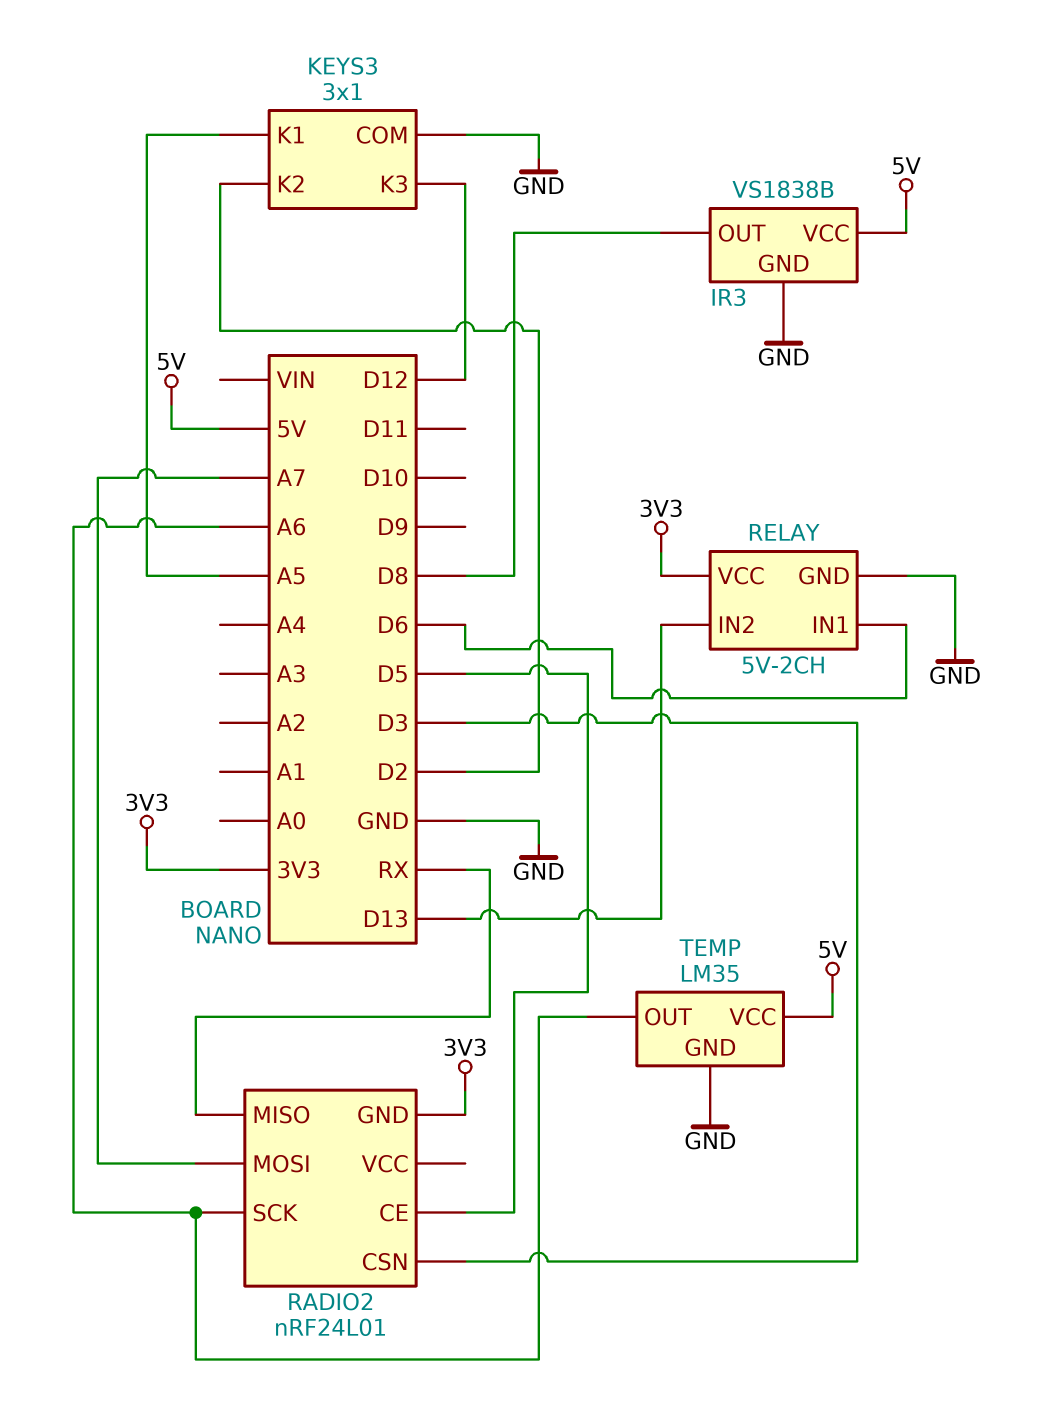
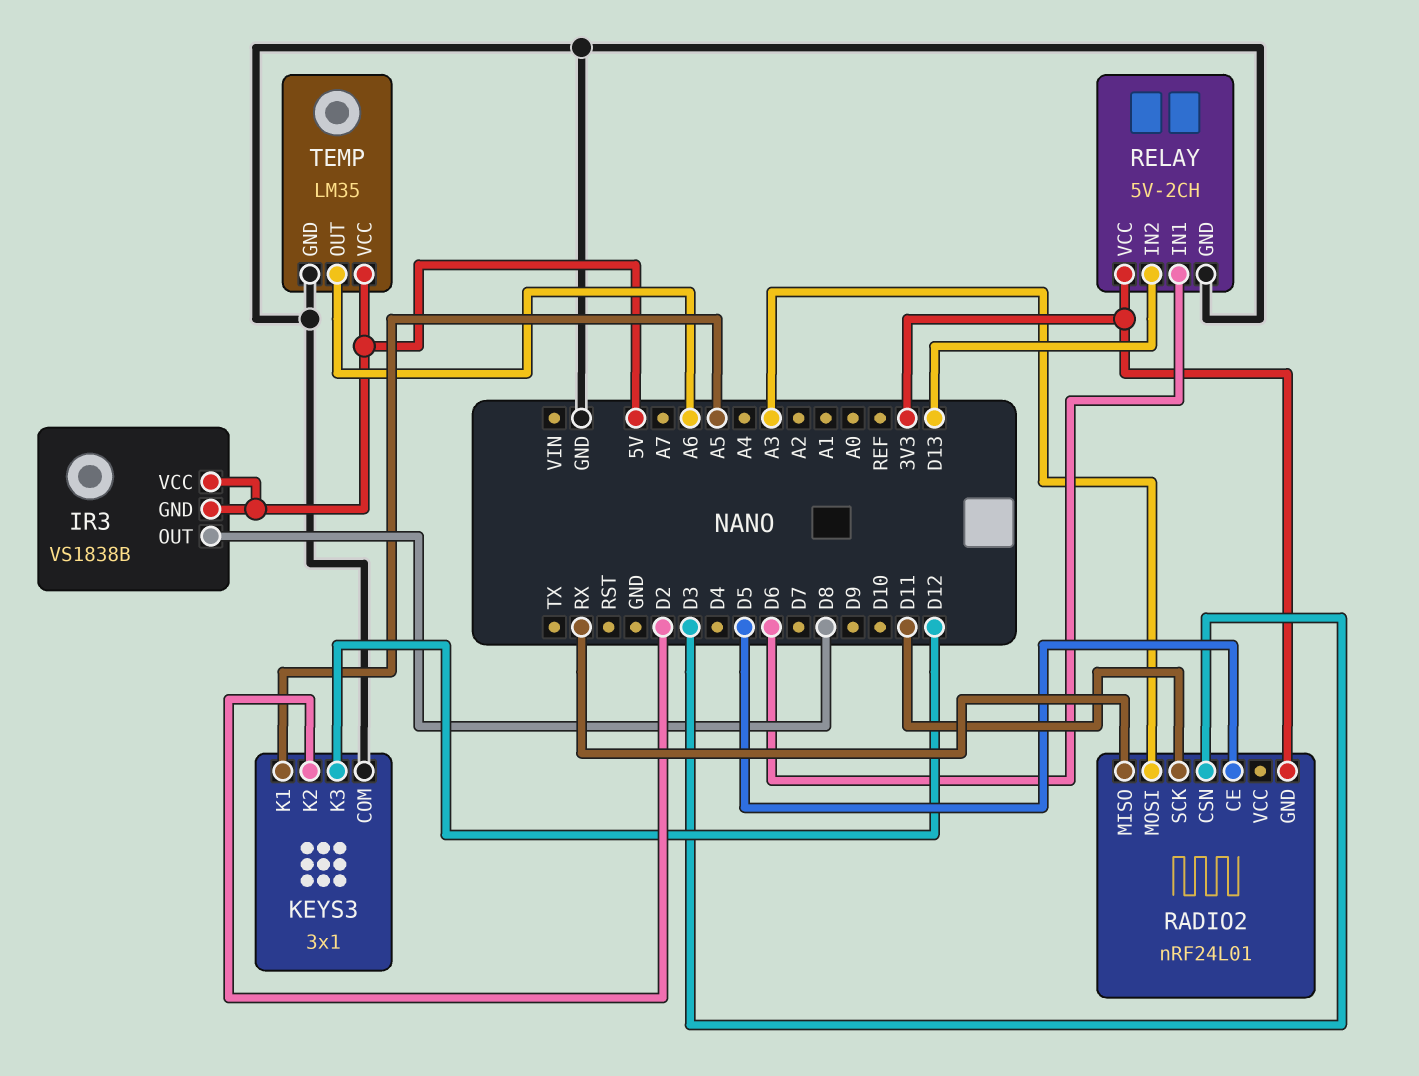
IR3 pin GND: GND -> 5V
RADIO2 pin MOSI: A7 -> A3
RADIO2 pin SCK: A6 -> D11

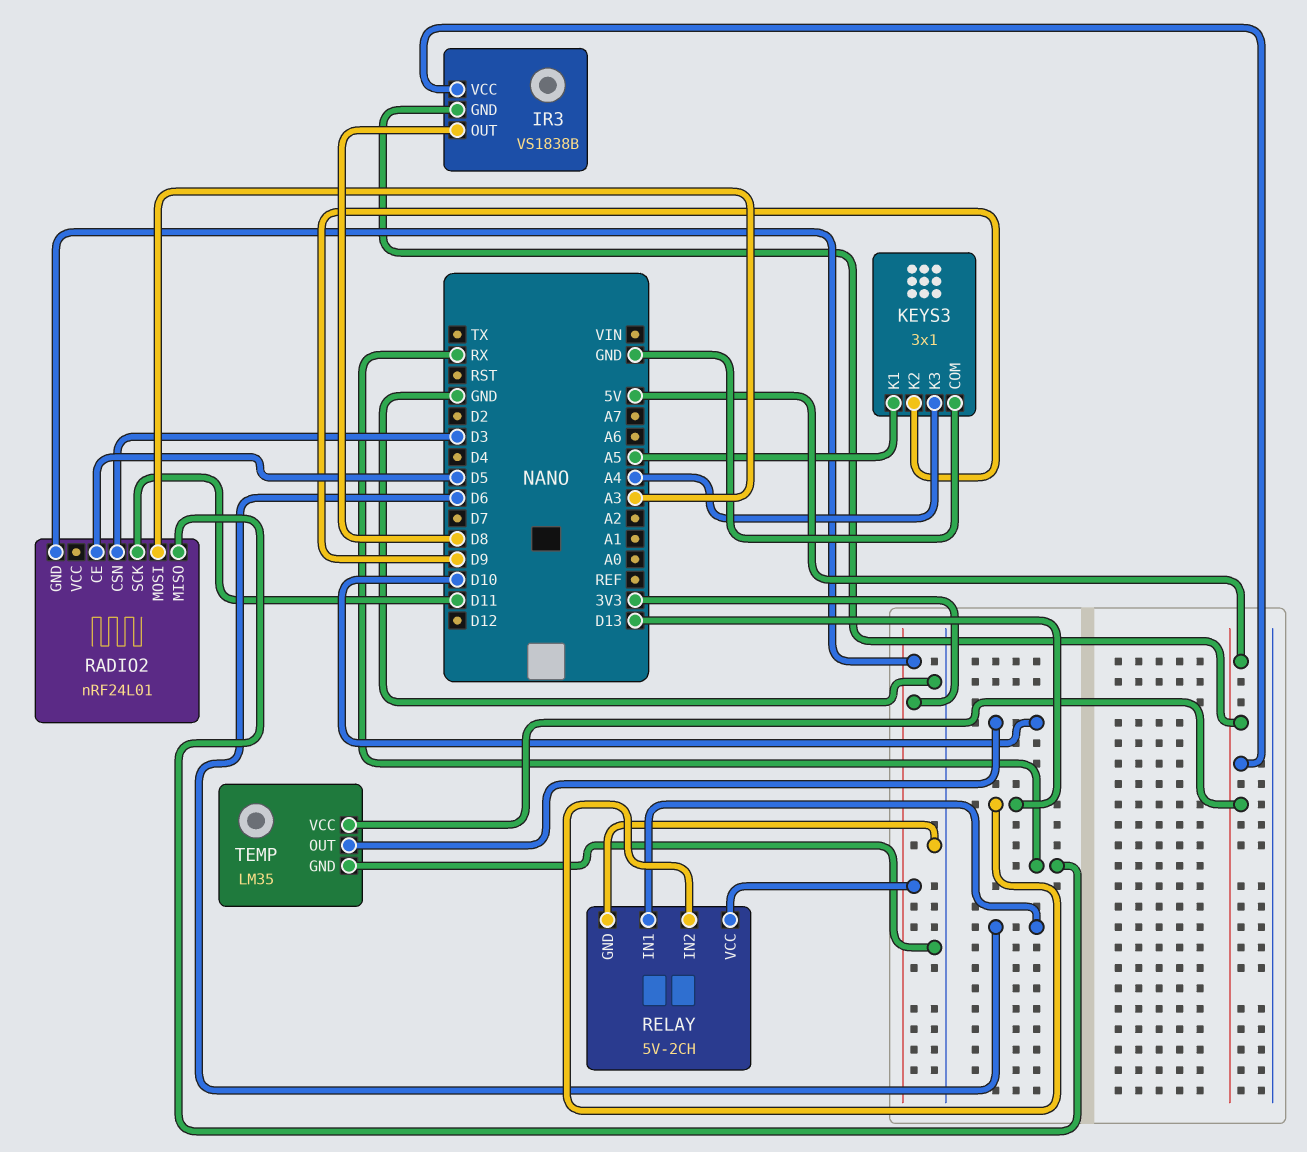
KEYS3 pin K2: D2 -> D9
KEYS3 pin K3: D12 -> A4
TEMP pin OUT: A6 -> D10

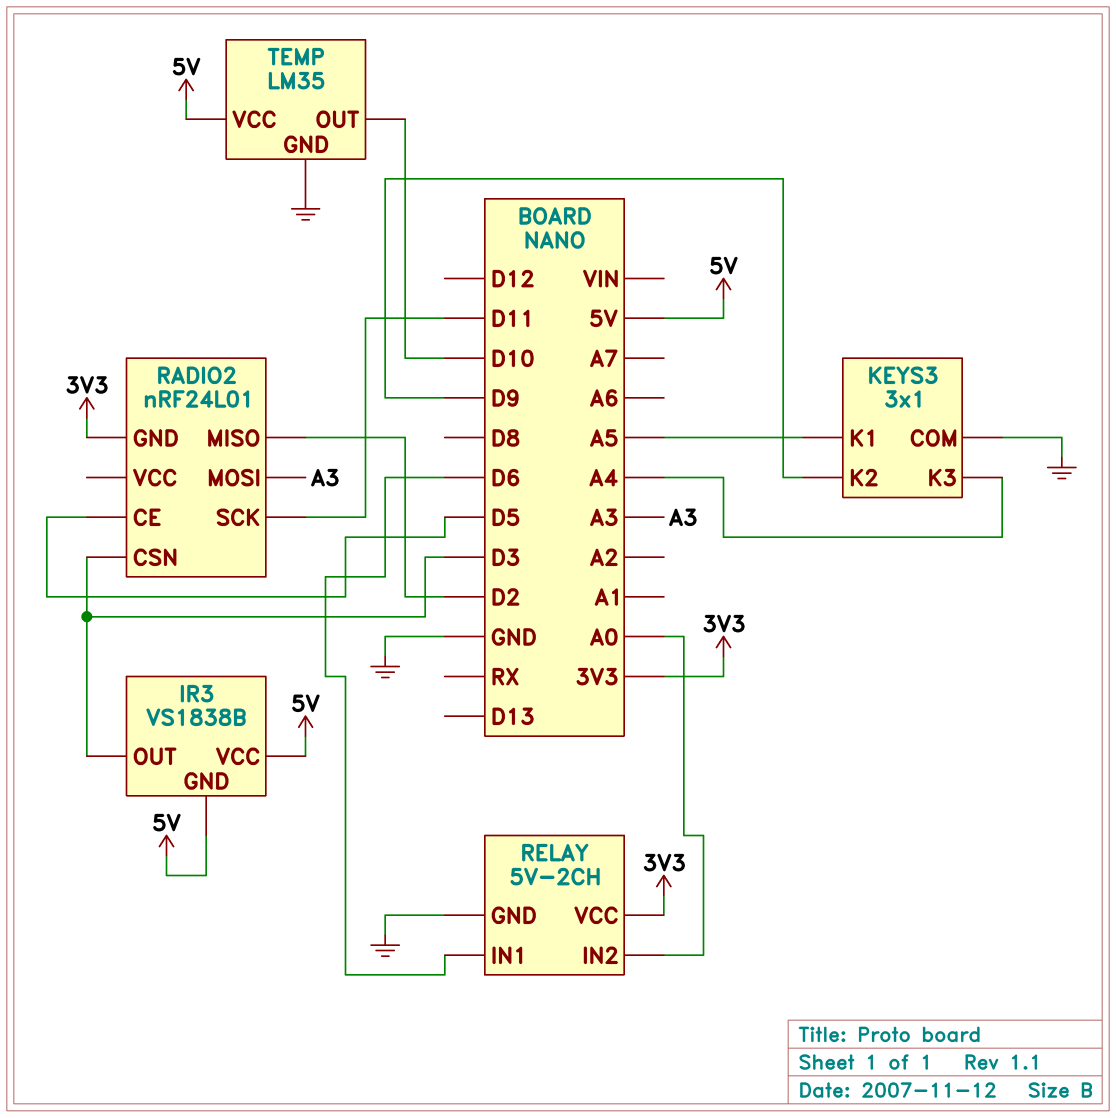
IR3 pin OUT: D8 -> D3
RADIO2 pin MISO: RX -> D2
RELAY pin IN2: D13 -> A0

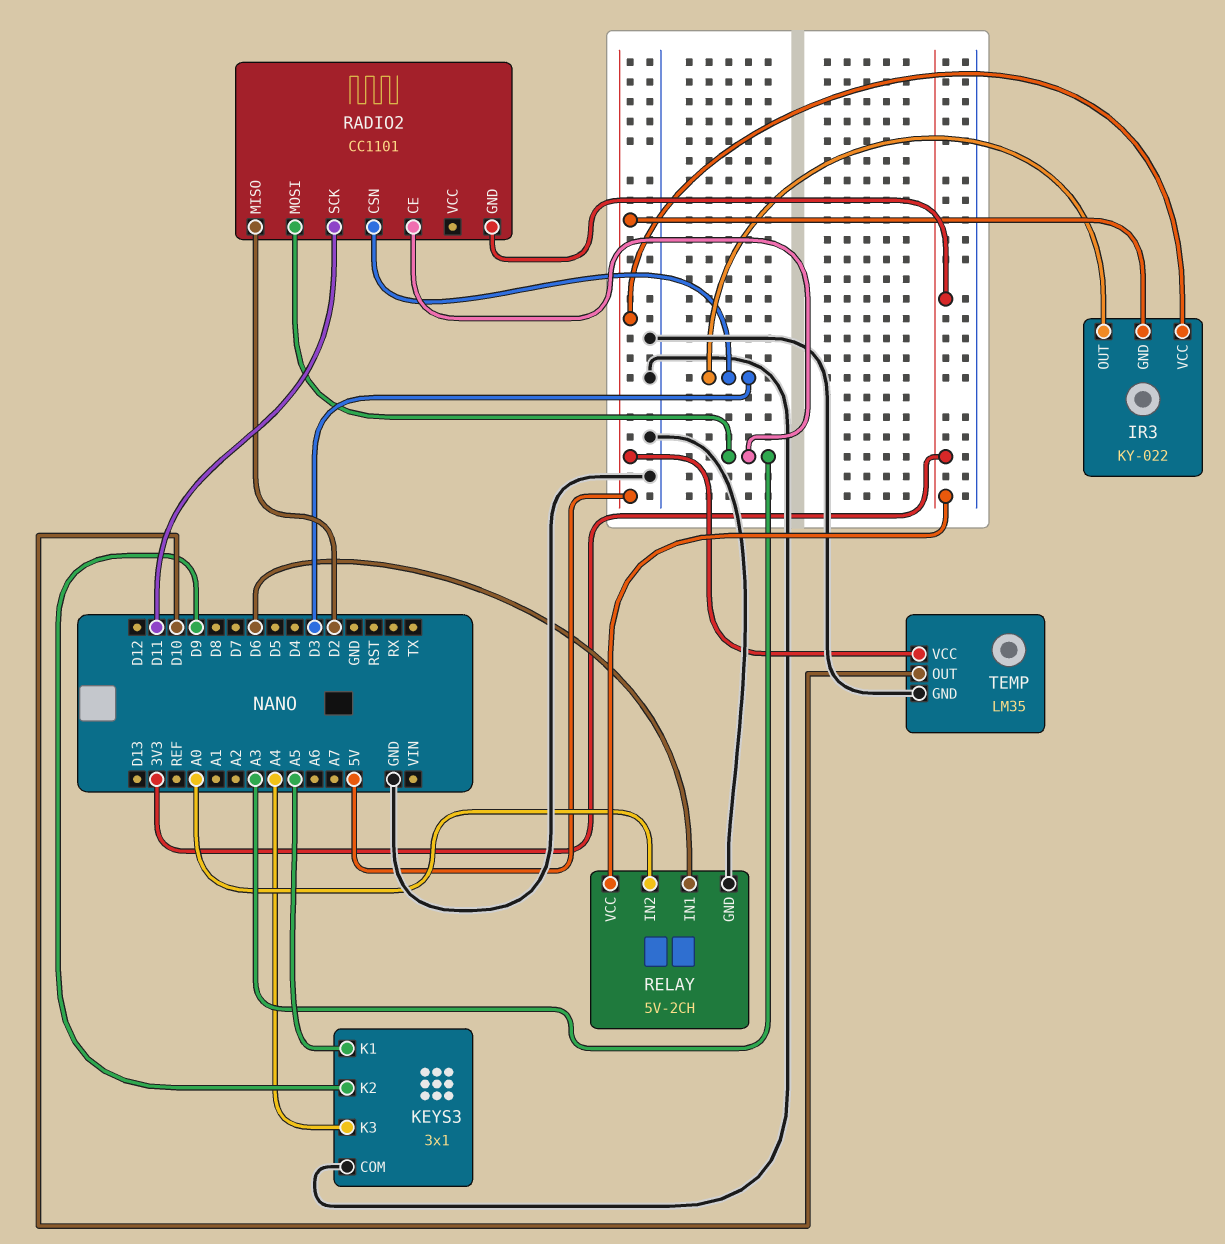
IR3: VS1838B -> KY-022
RADIO2: nRF24L01 -> CC1101
RADIO2 pin CE: D5 -> A3

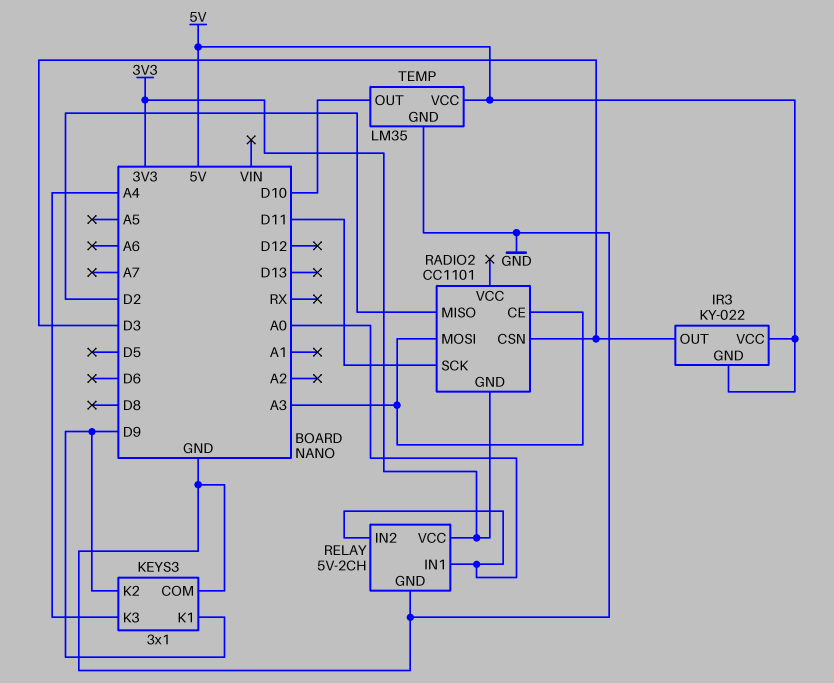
KEYS3 pin K1: A5 -> D9
RELAY pin IN1: D6 -> A0

